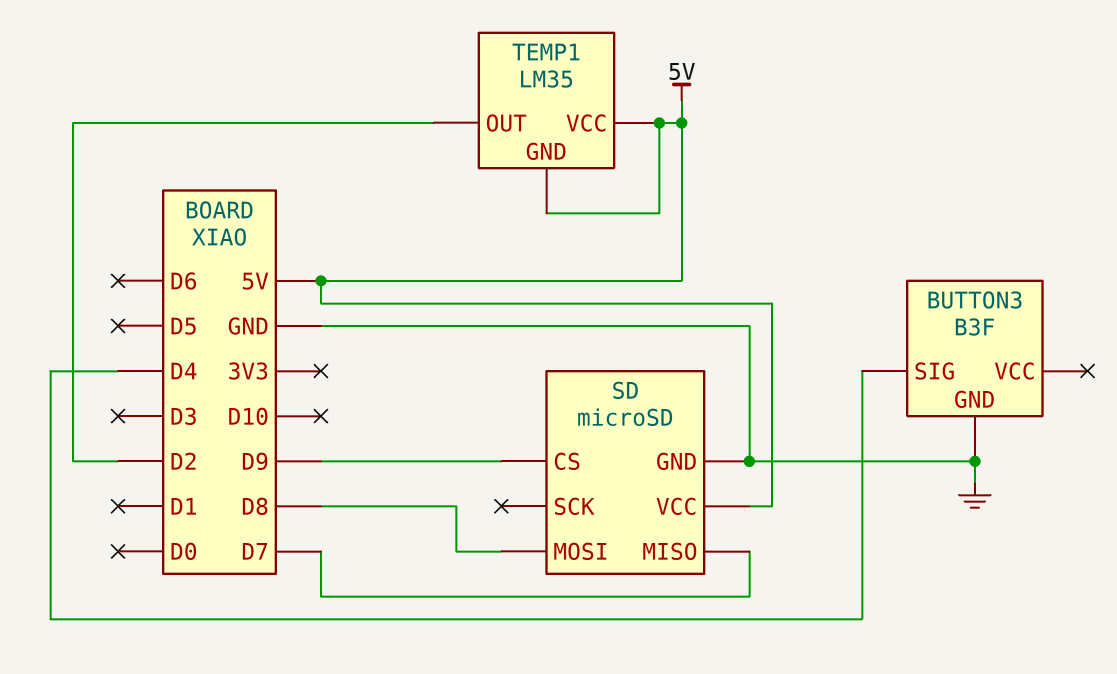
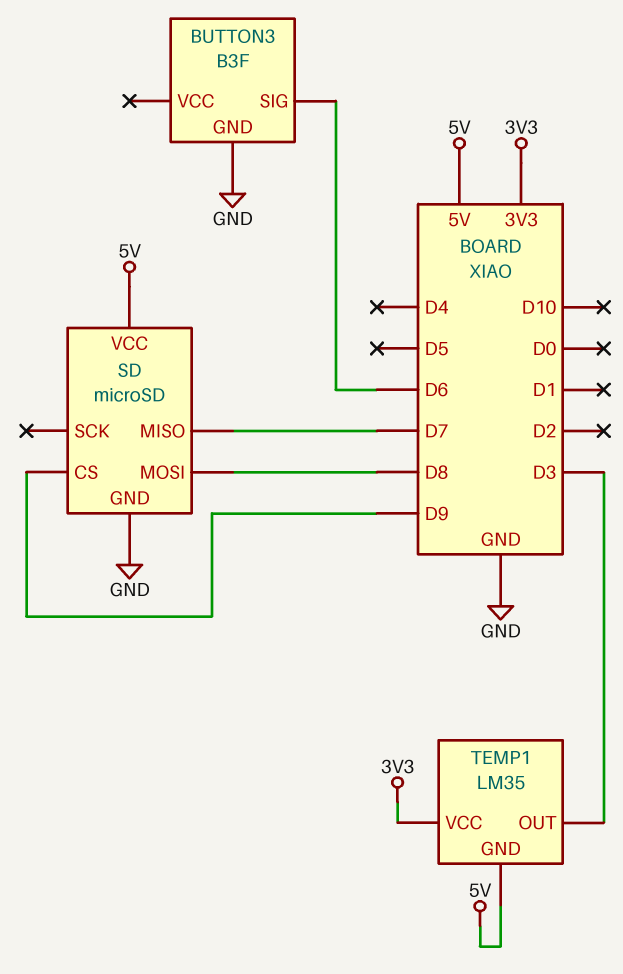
BUTTON3 pin SIG: D4 -> D6
TEMP1 pin OUT: D2 -> D3
TEMP1 pin VCC: 5V -> 3V3

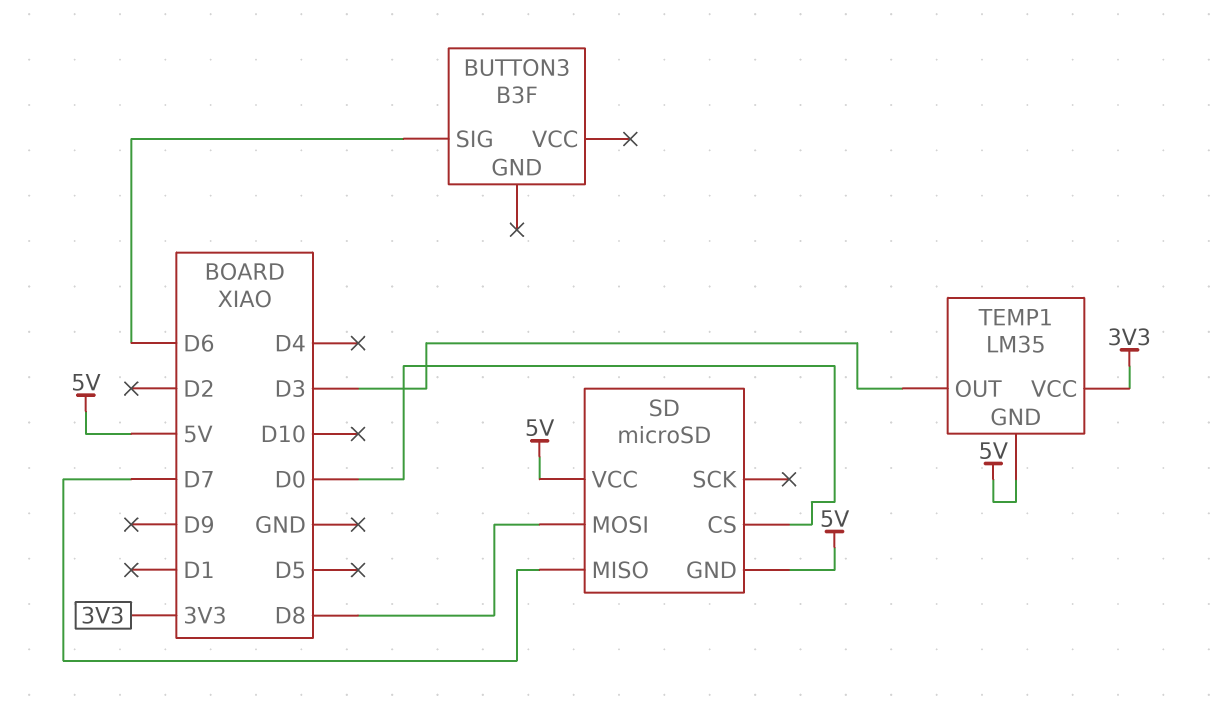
BUTTON3 pin GND: GND -> none
SD pin CS: D9 -> D0
SD pin GND: GND -> 5V

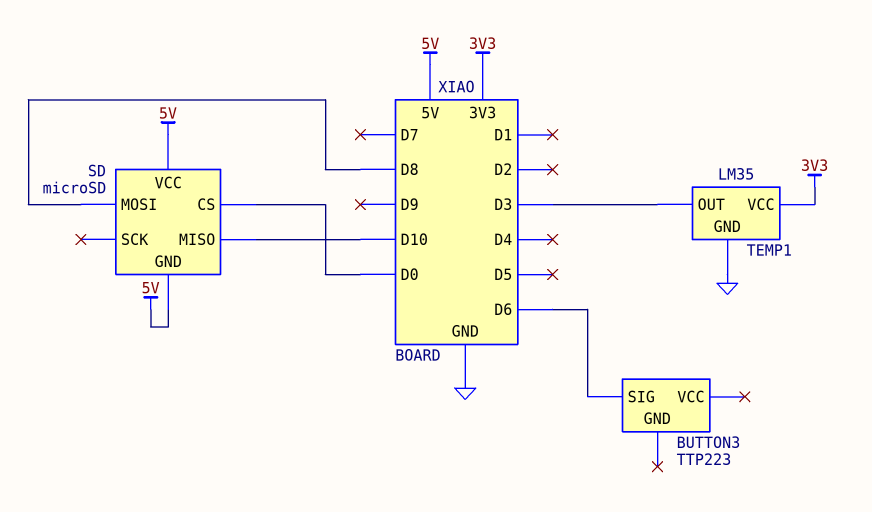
BUTTON3: B3F -> TTP223
SD pin MISO: D7 -> D10
TEMP1 pin GND: 5V -> GND

